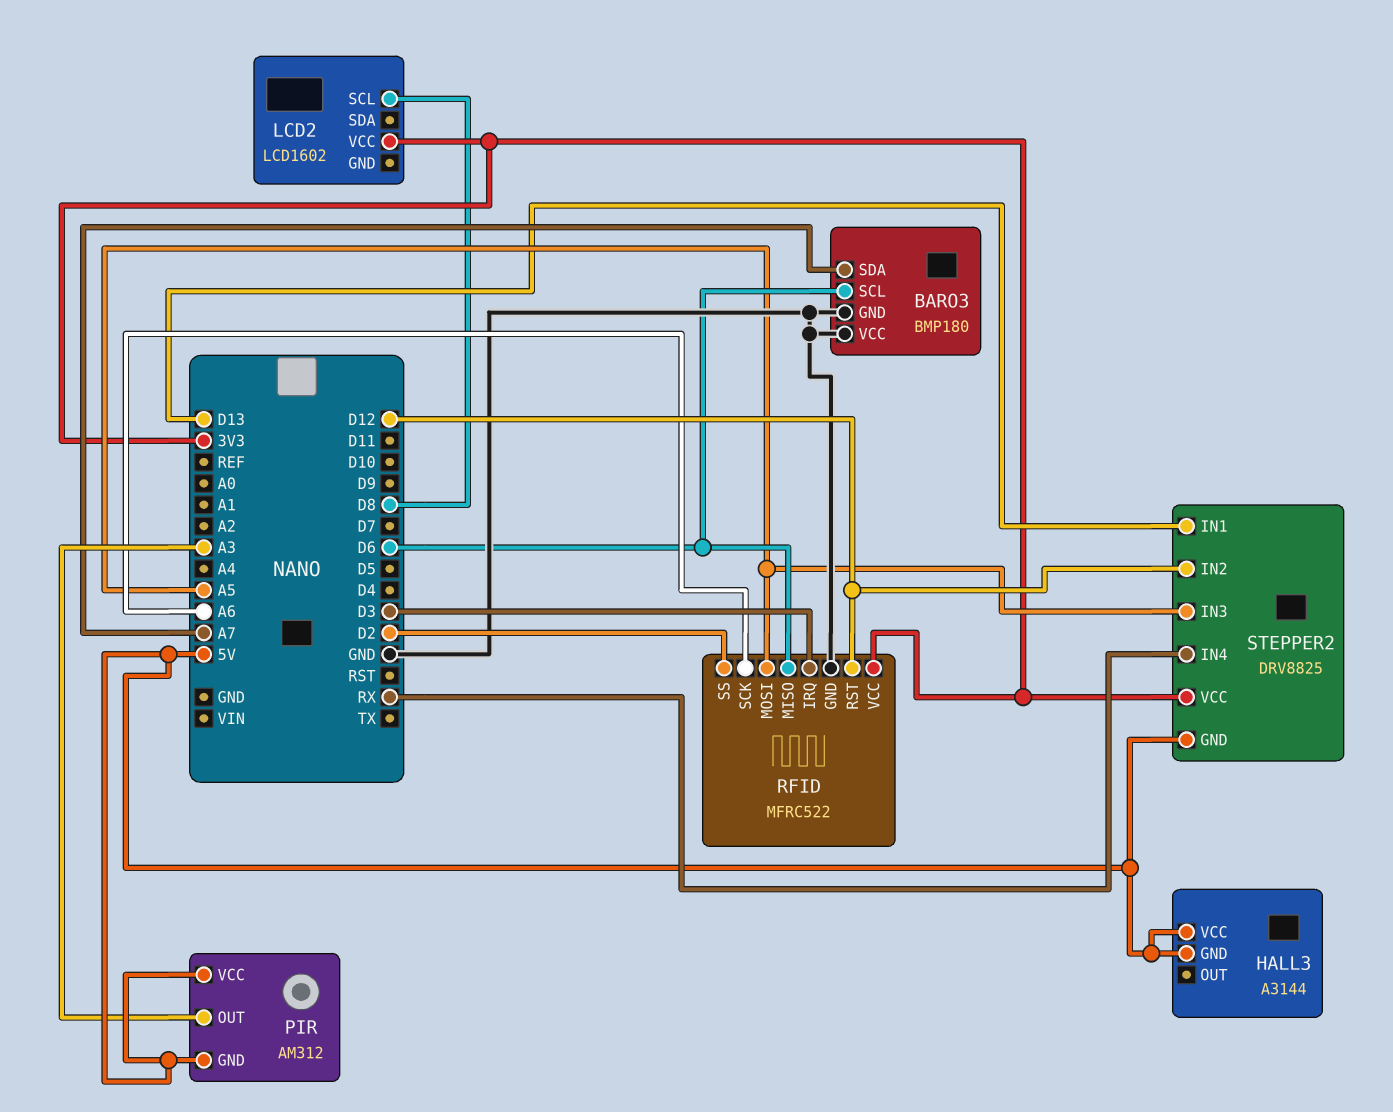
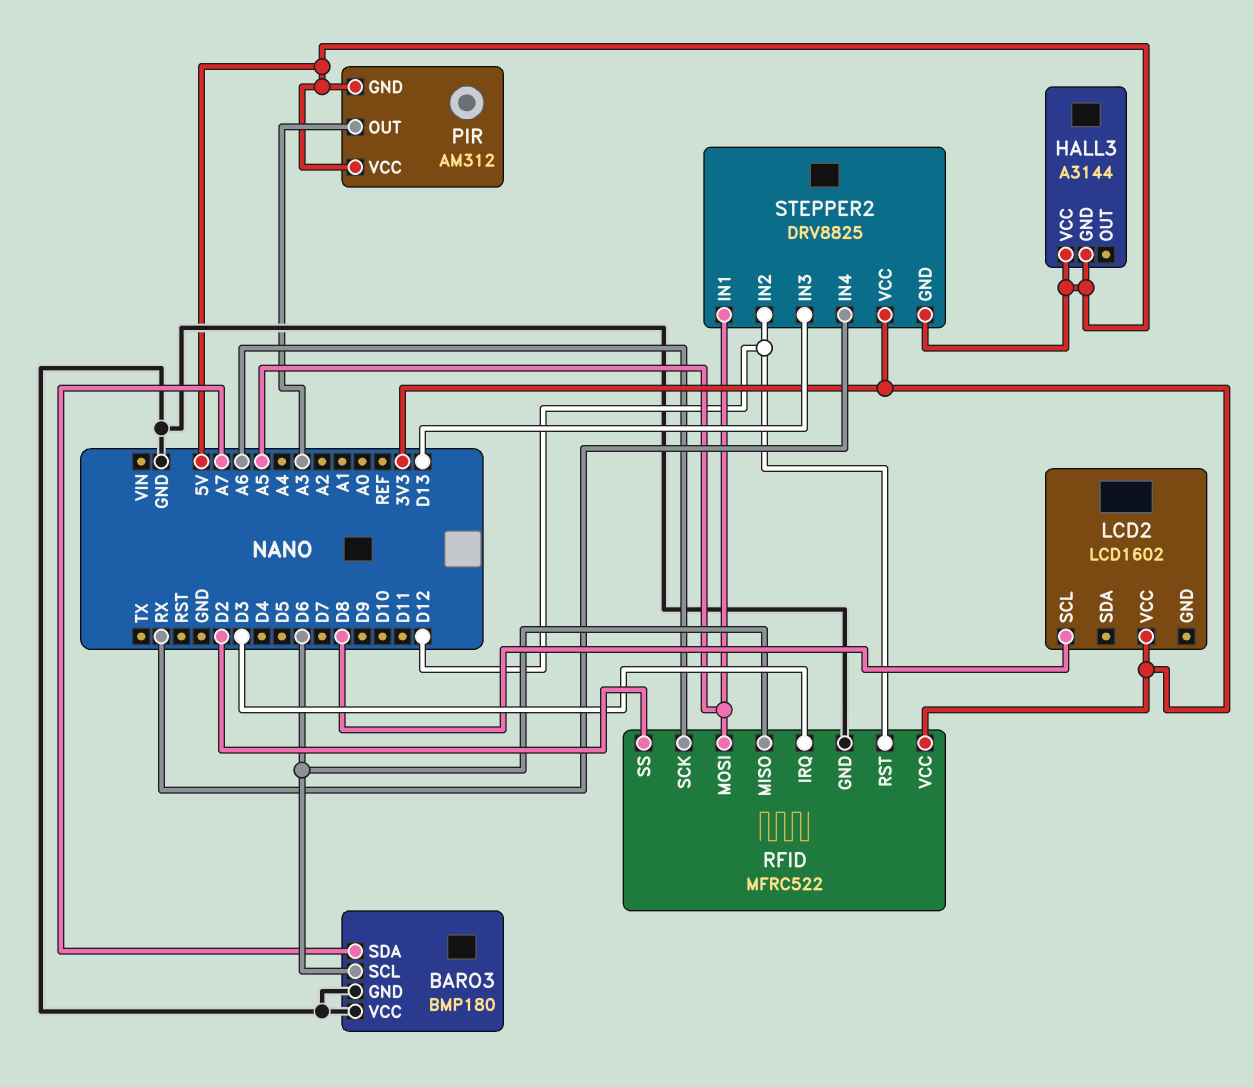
STEPPER2 pin IN1: D13 -> A5
STEPPER2 pin IN3: A5 -> D13

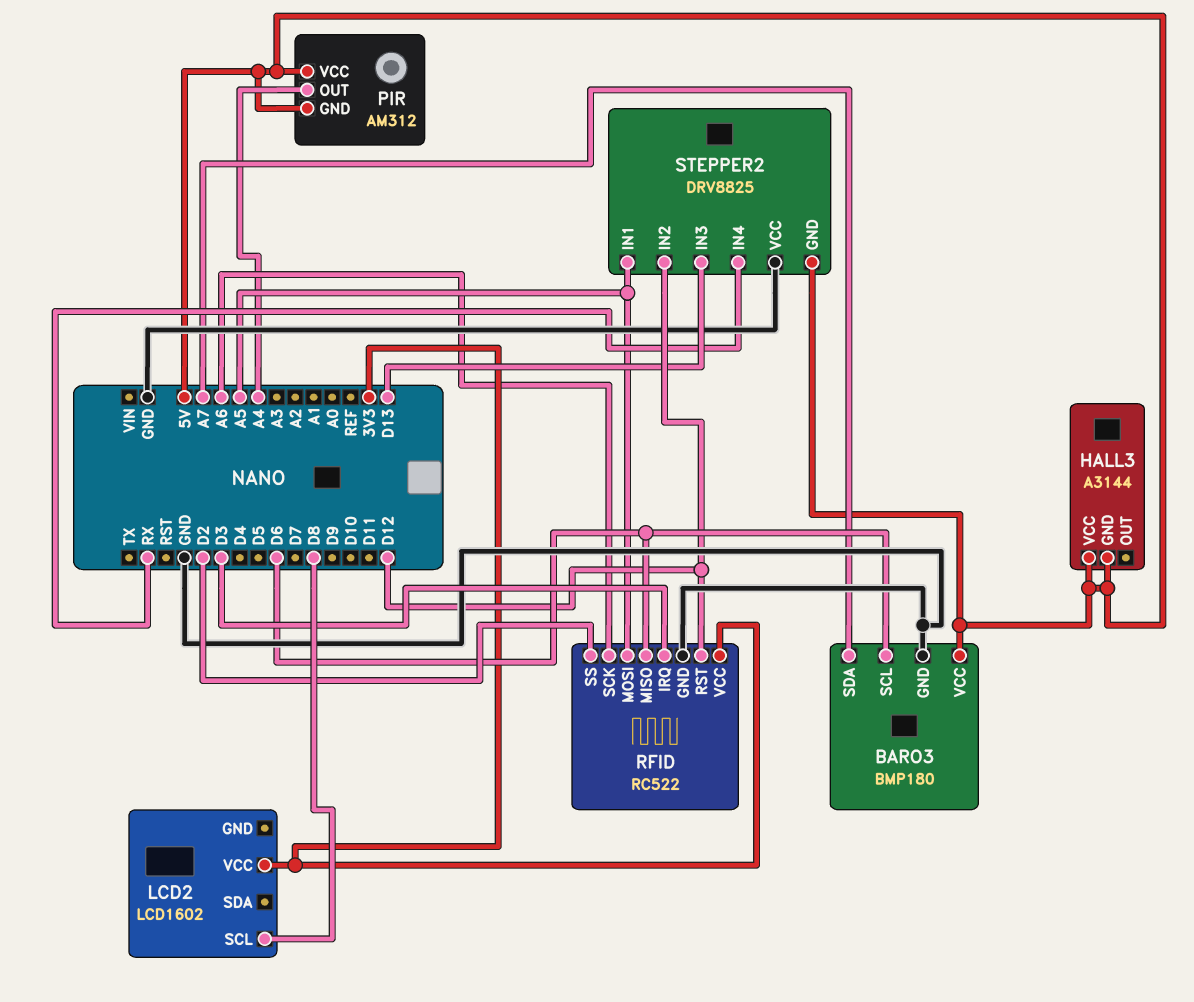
BARO3 pin VCC: GND -> 5V
PIR pin OUT: A3 -> A4
RFID: MFRC522 -> RC522
STEPPER2 pin VCC: 3V3 -> GND

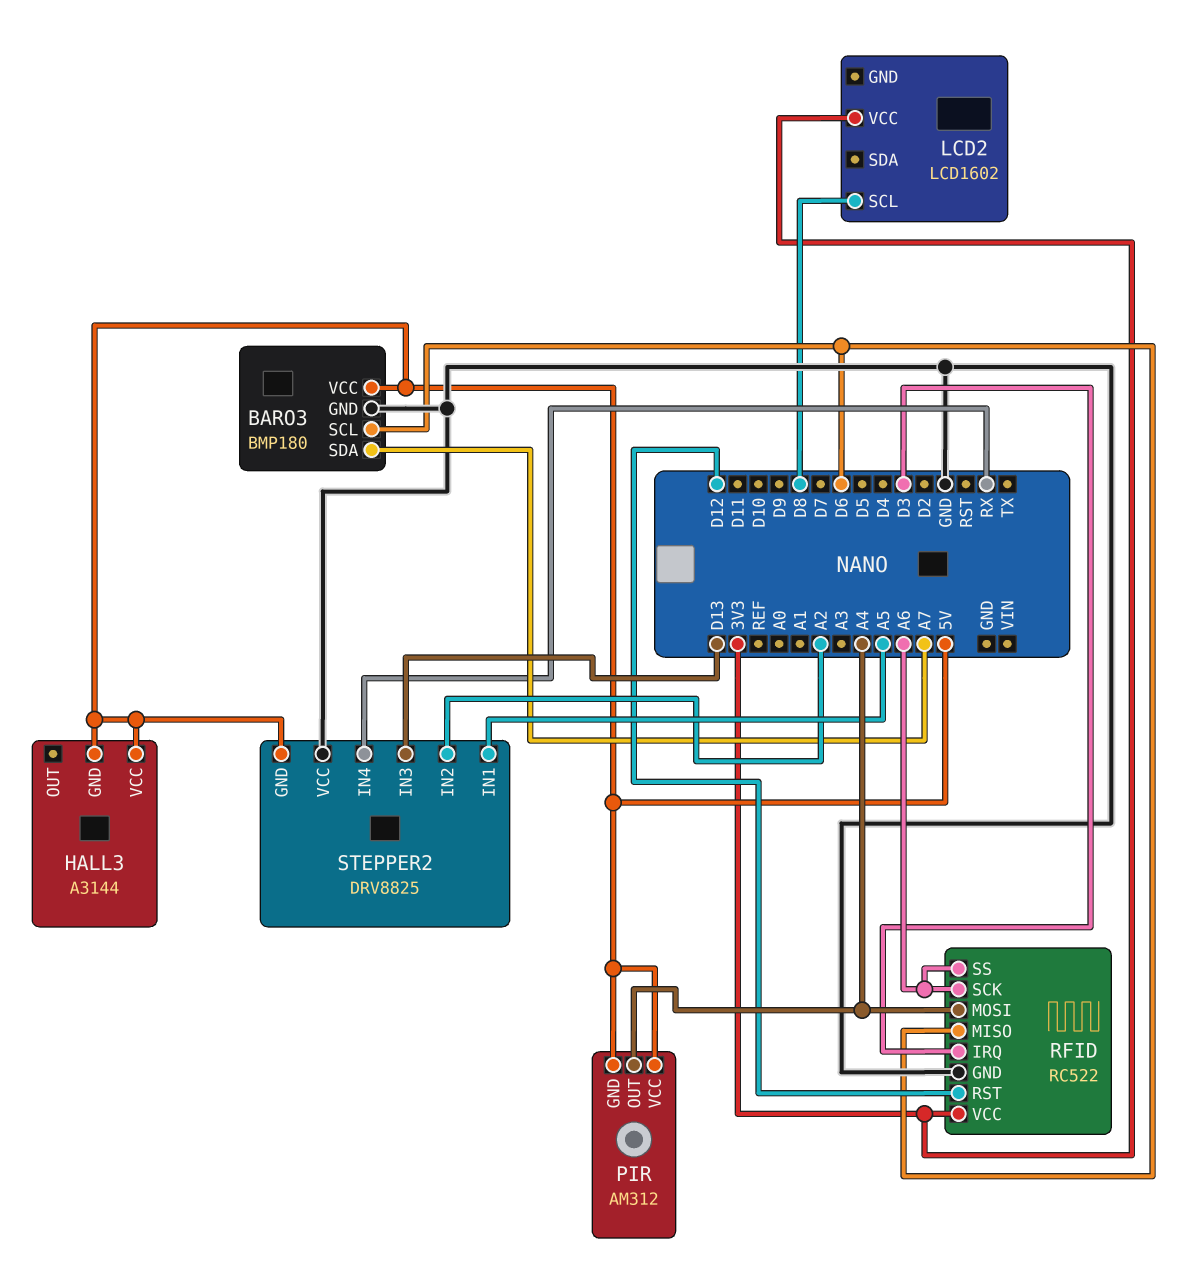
RFID pin MOSI: A5 -> A4
RFID pin SS: D2 -> A6
STEPPER2 pin IN2: D12 -> A2

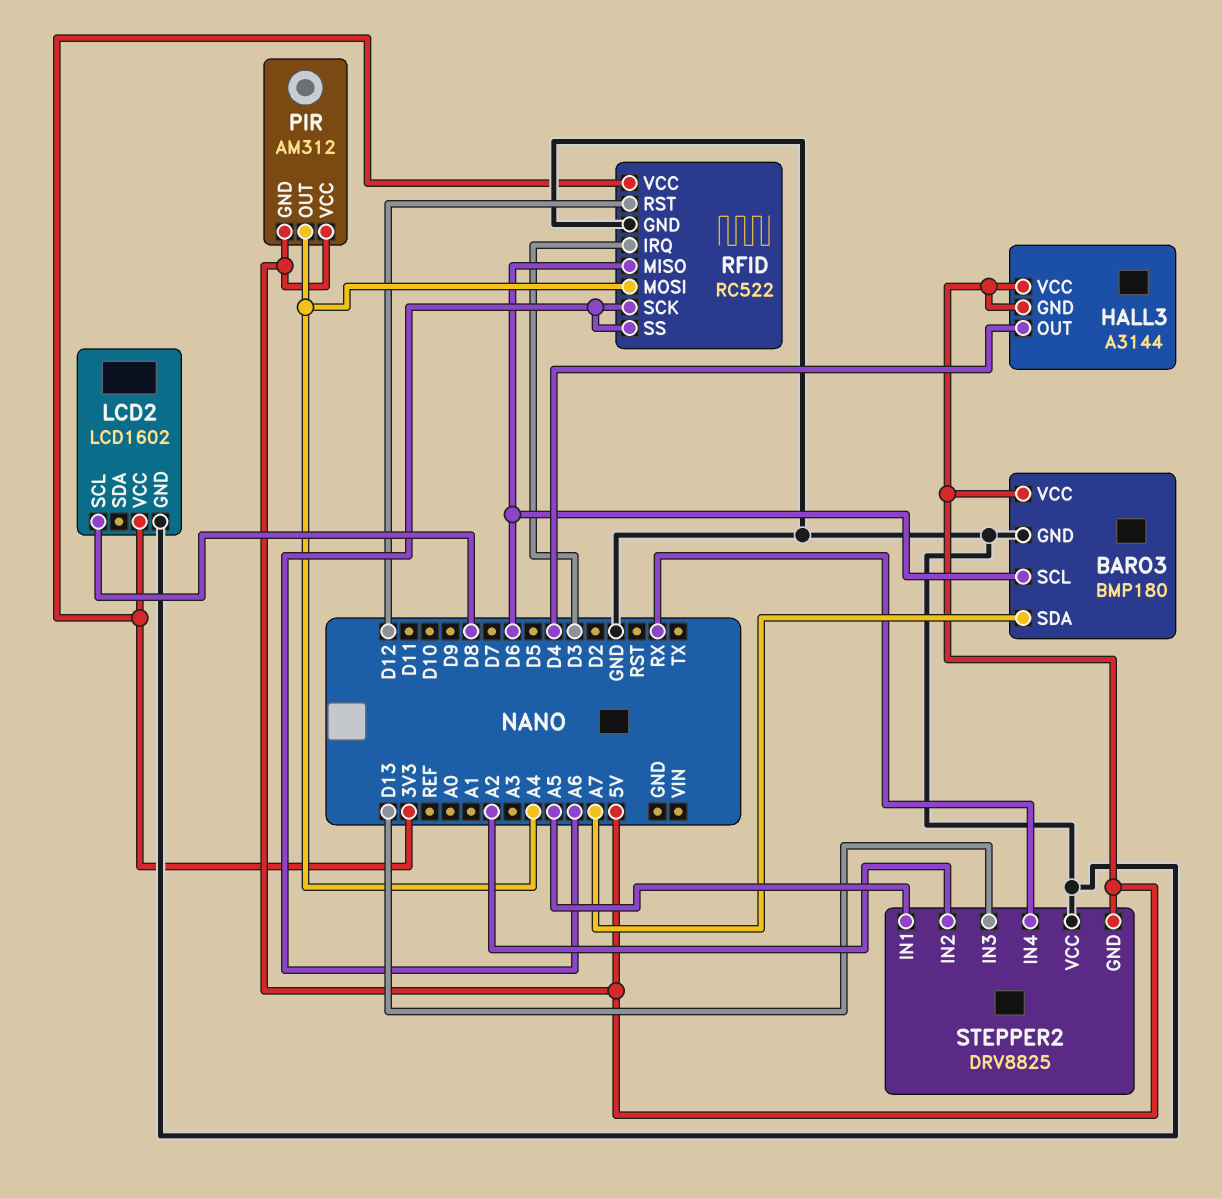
HALL3 pin OUT: none -> D4
LCD2 pin GND: none -> GND

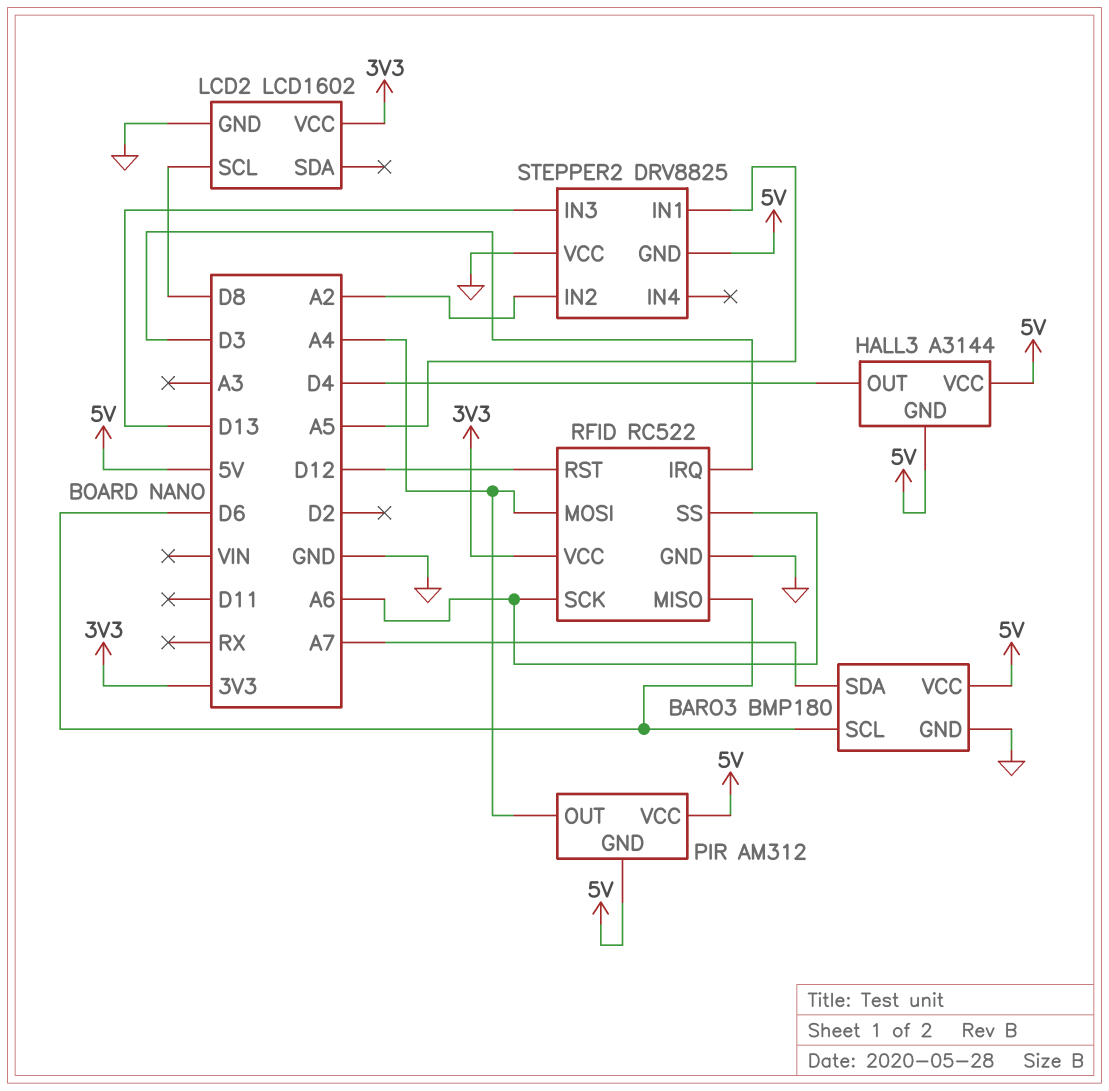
STEPPER2 pin IN4: RX -> none

